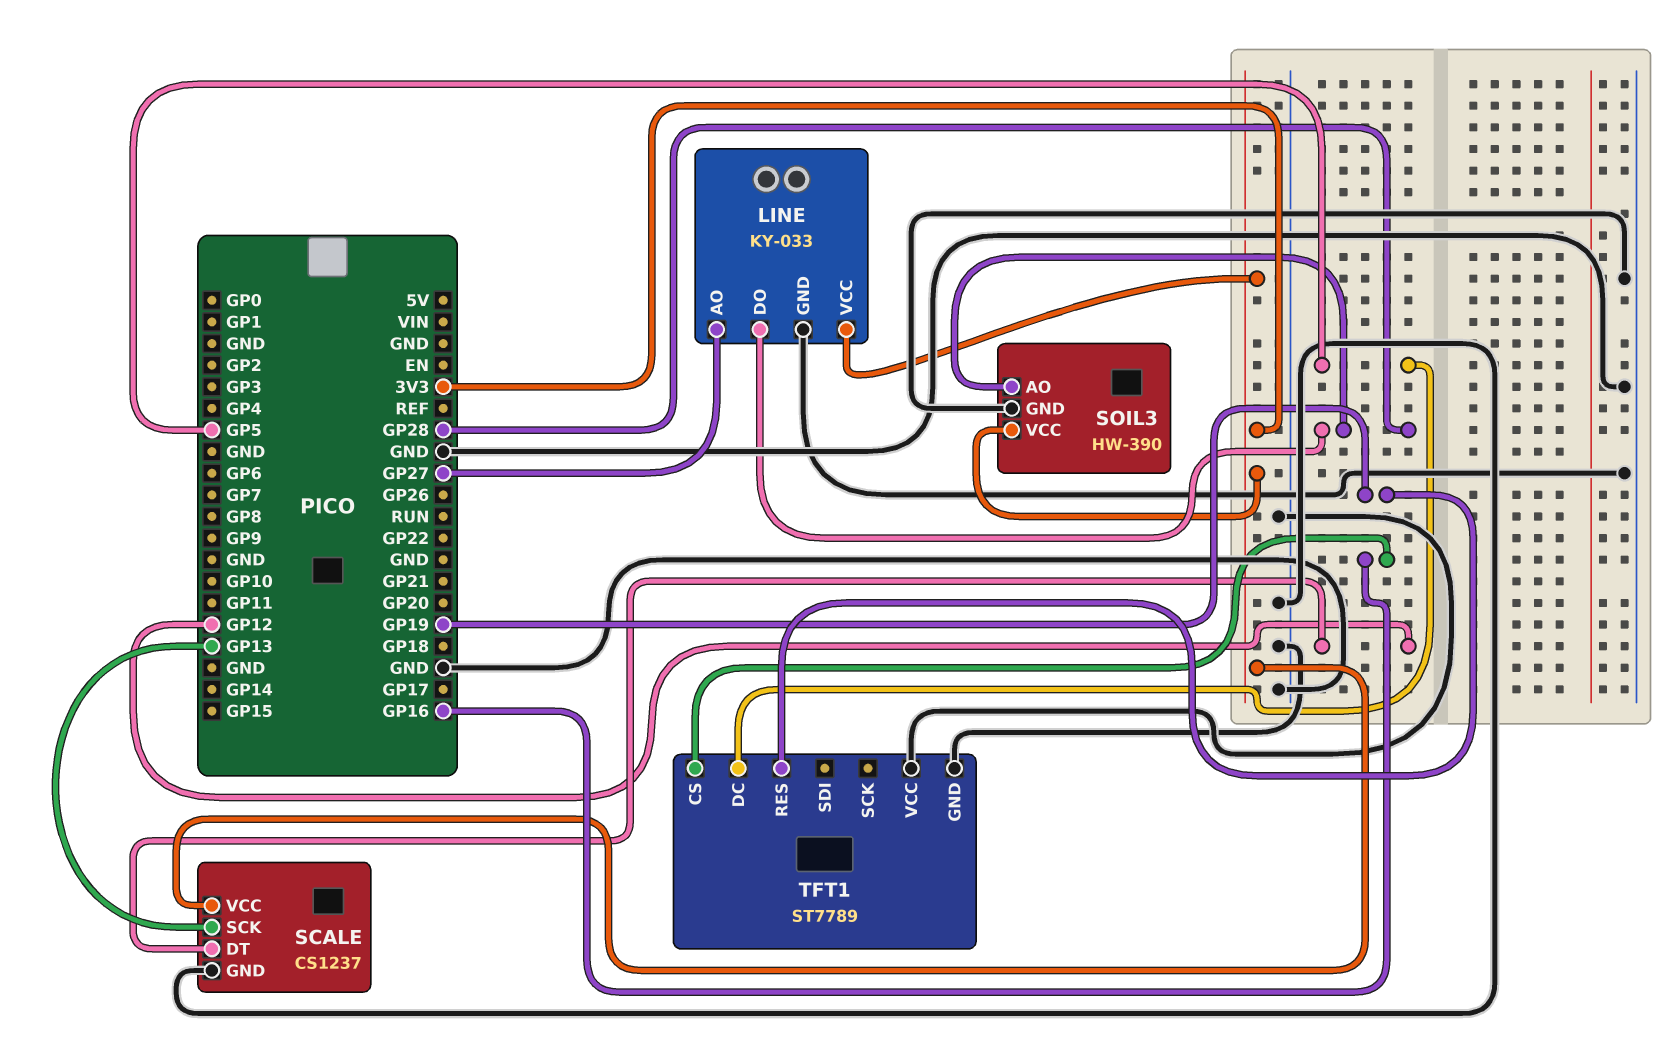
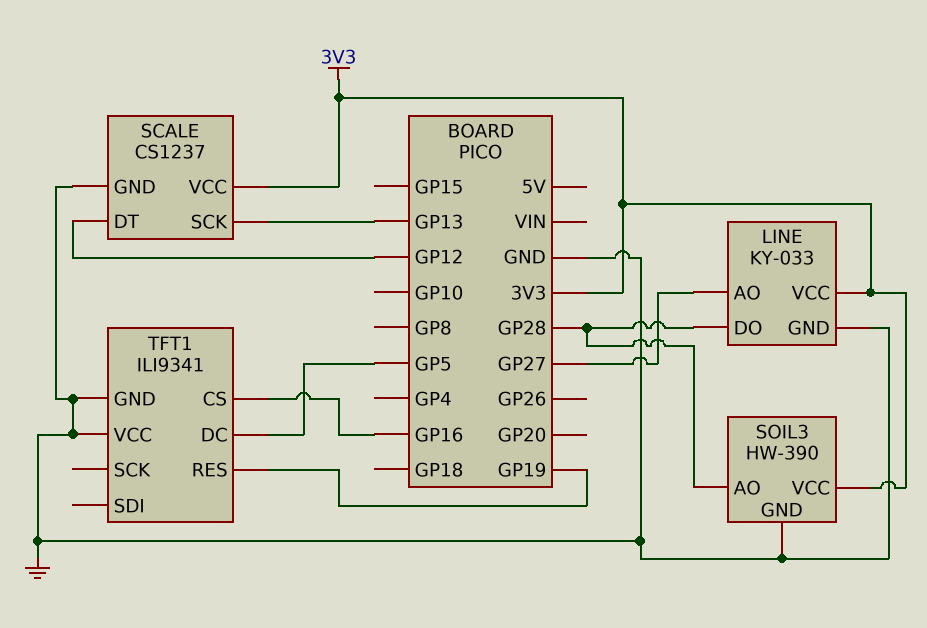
TFT1: ST7789 -> ILI9341

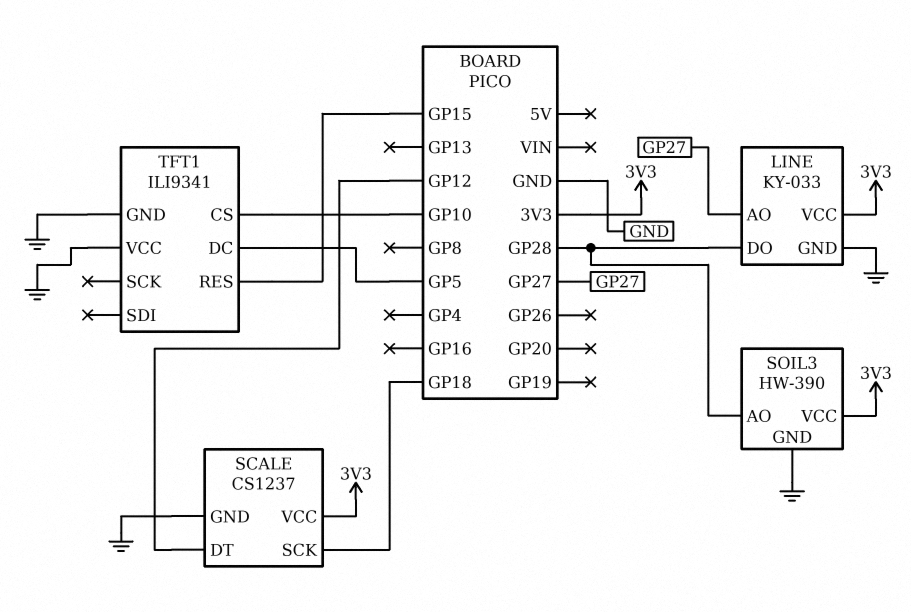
SCALE pin SCK: GP13 -> GP18
TFT1 pin CS: GP16 -> GP10
TFT1 pin RES: GP19 -> GP15

